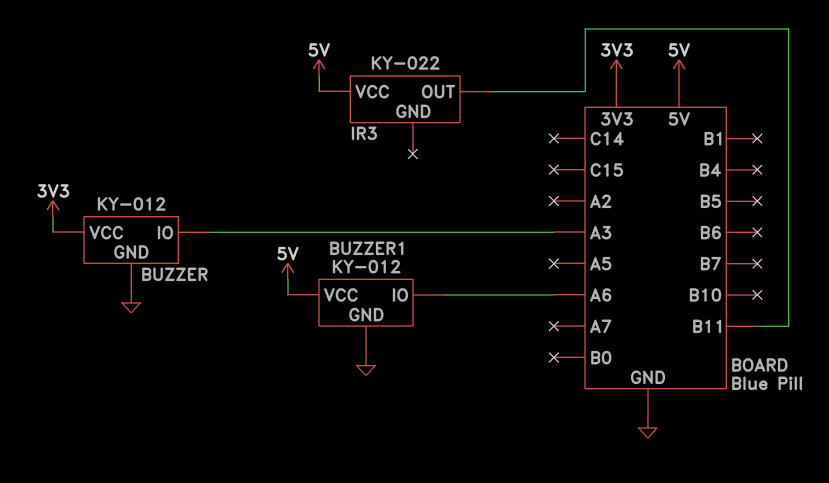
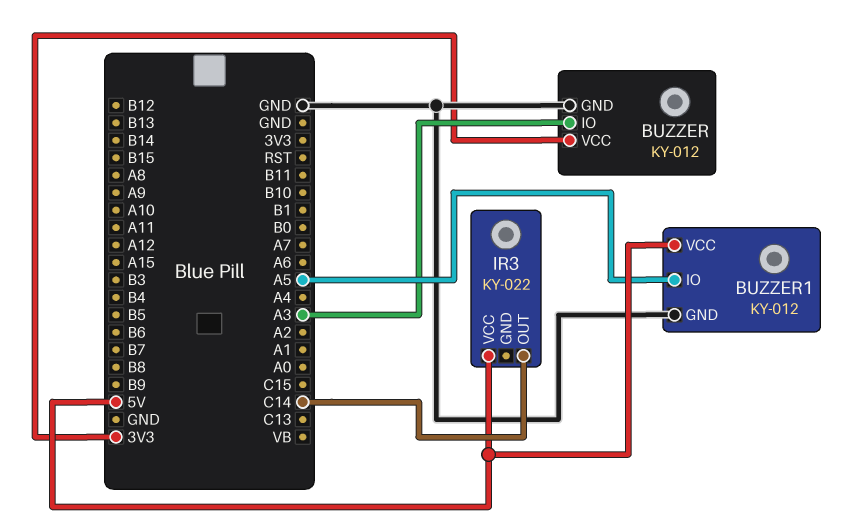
BUZZER1 pin IO: A6 -> A5
IR3 pin OUT: B11 -> C14

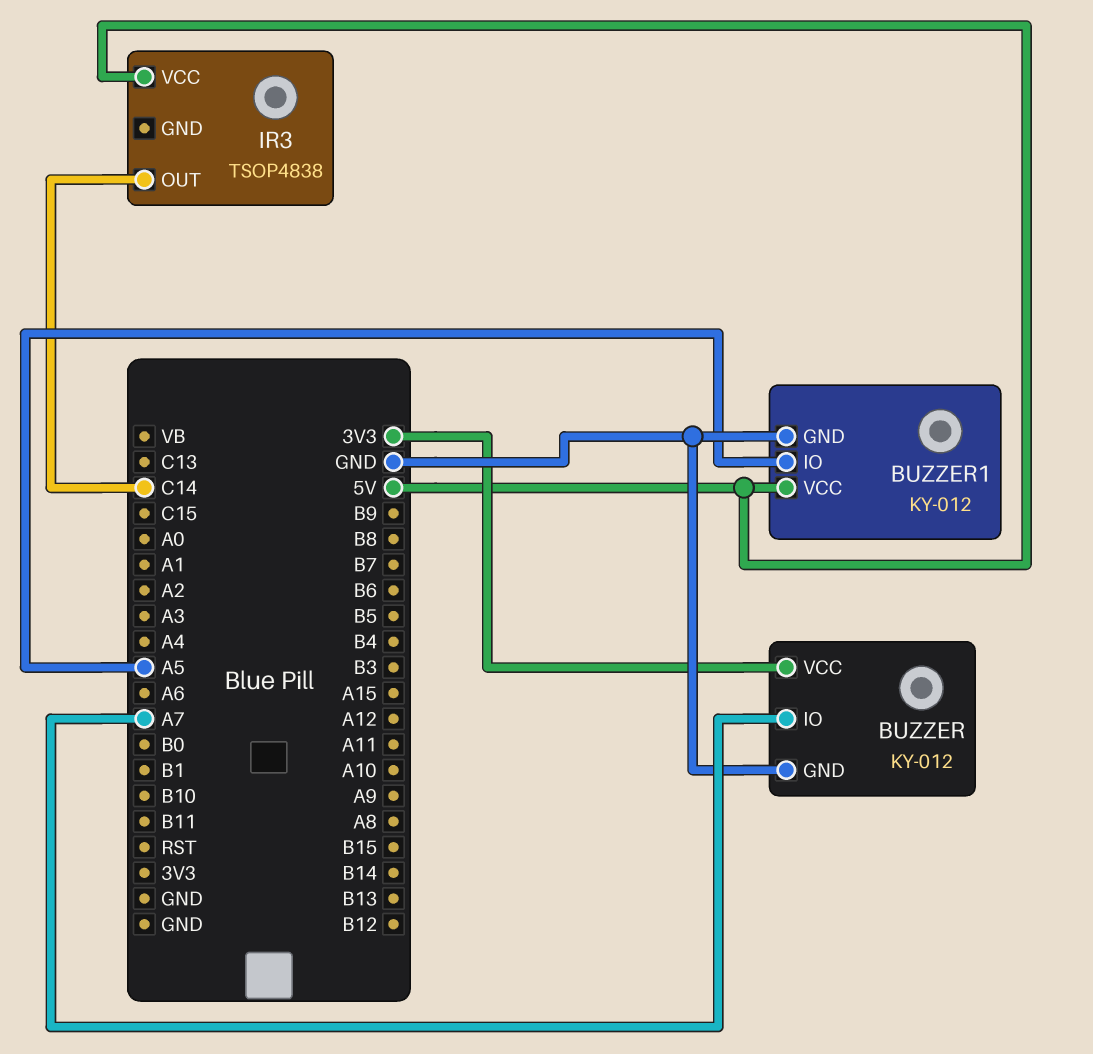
BUZZER pin IO: A3 -> A7
IR3: KY-022 -> TSOP4838

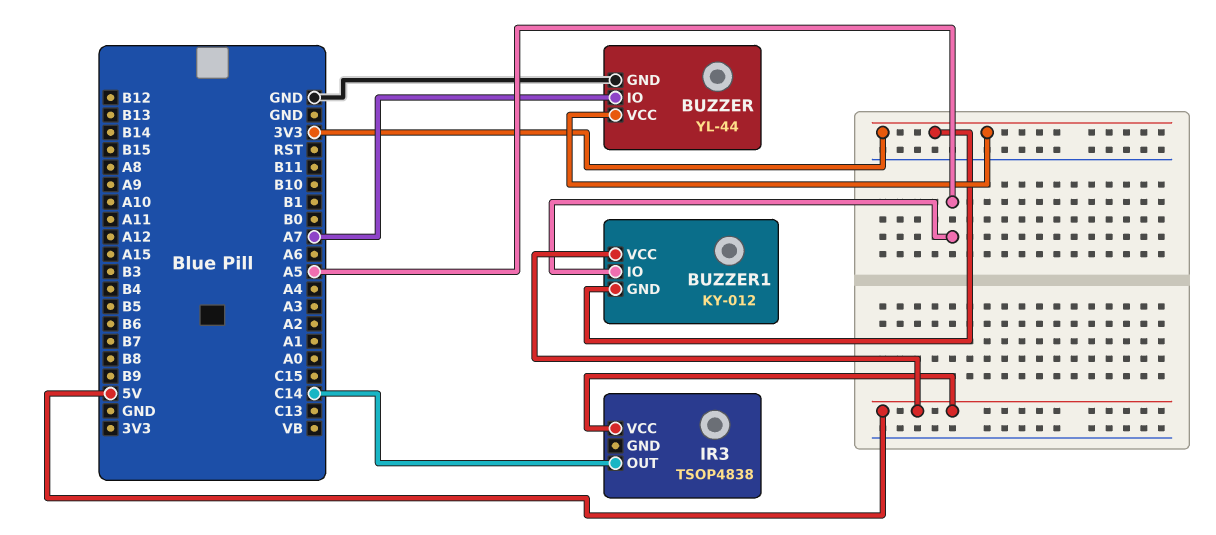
BUZZER: KY-012 -> YL-44
BUZZER1 pin GND: GND -> 3V3

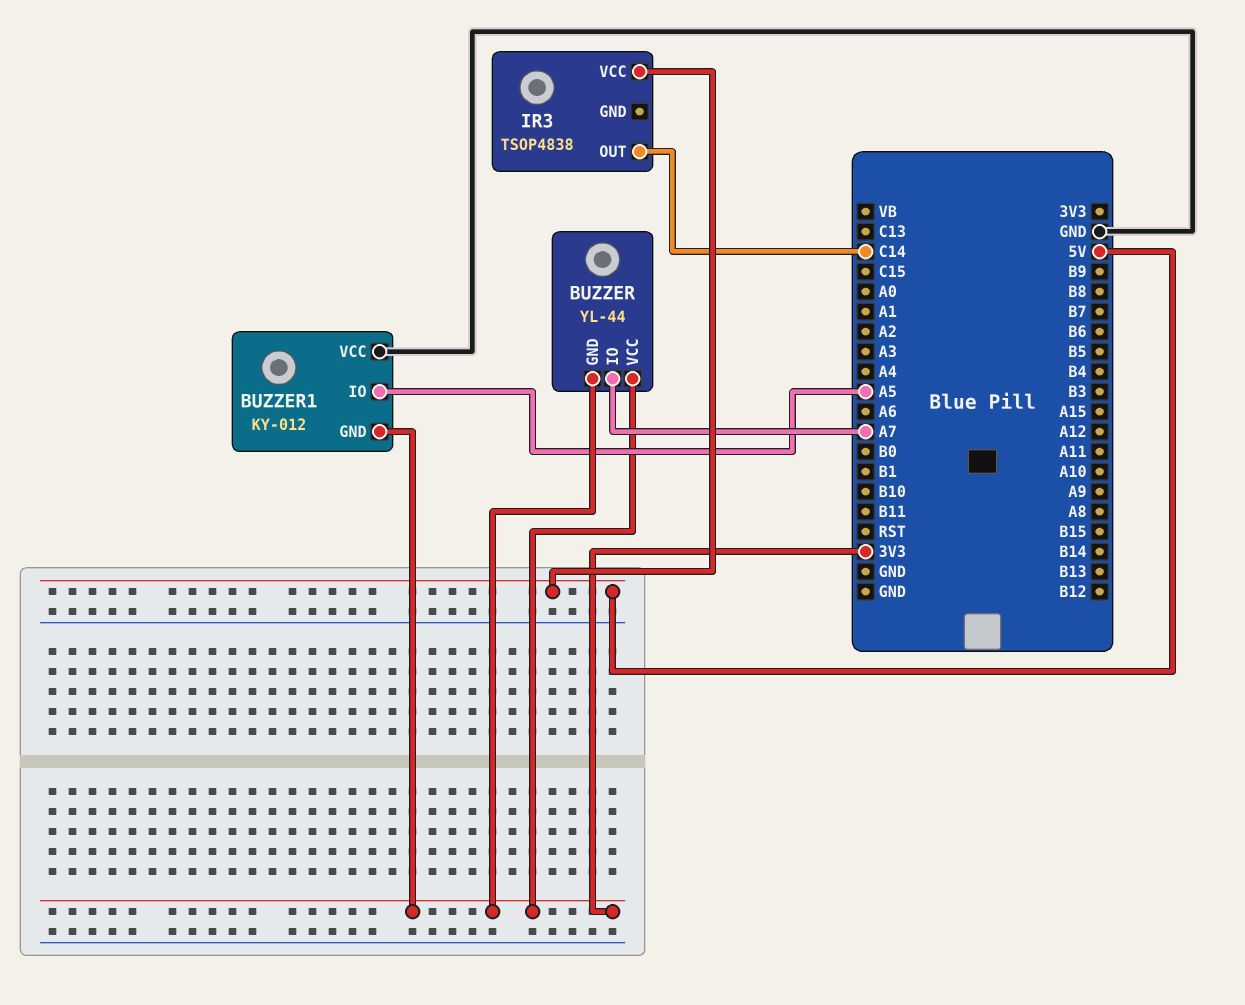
BUZZER pin GND: GND -> 3V3
BUZZER1 pin VCC: 5V -> GND

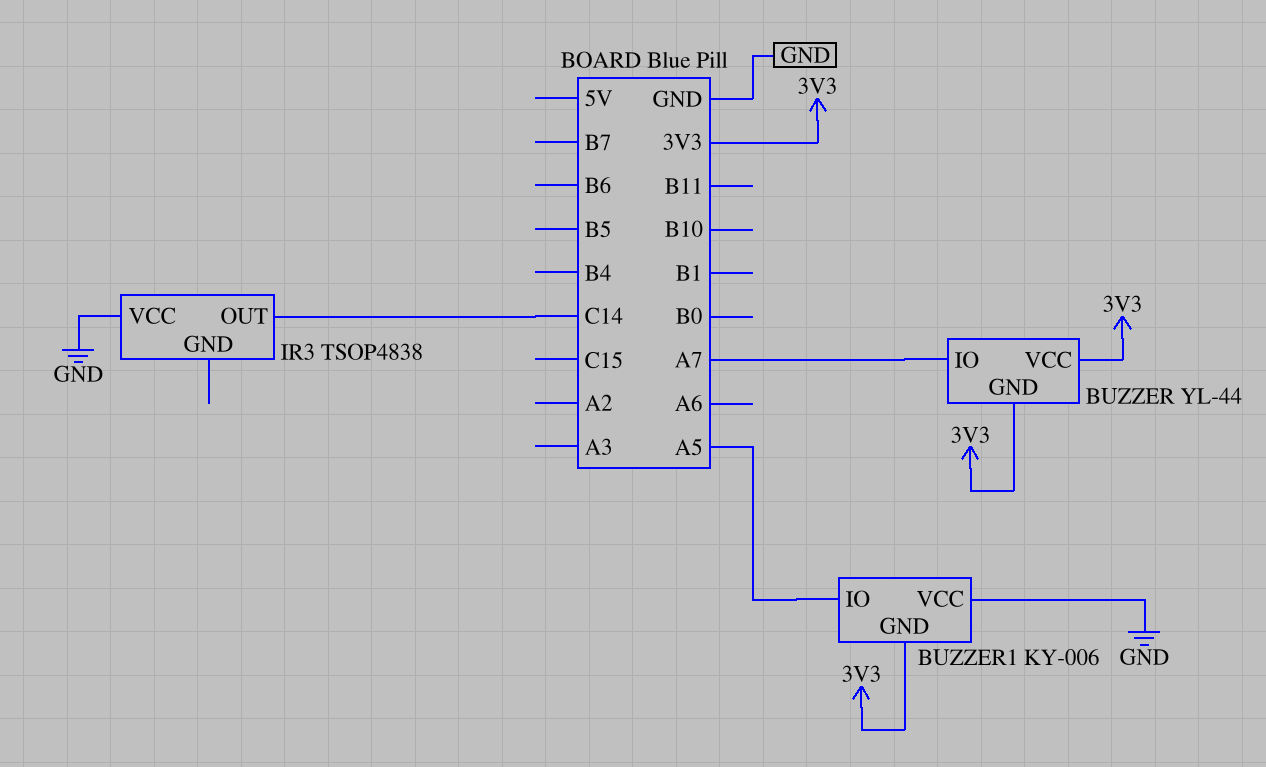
BUZZER1: KY-012 -> KY-006
IR3 pin VCC: 5V -> GND

